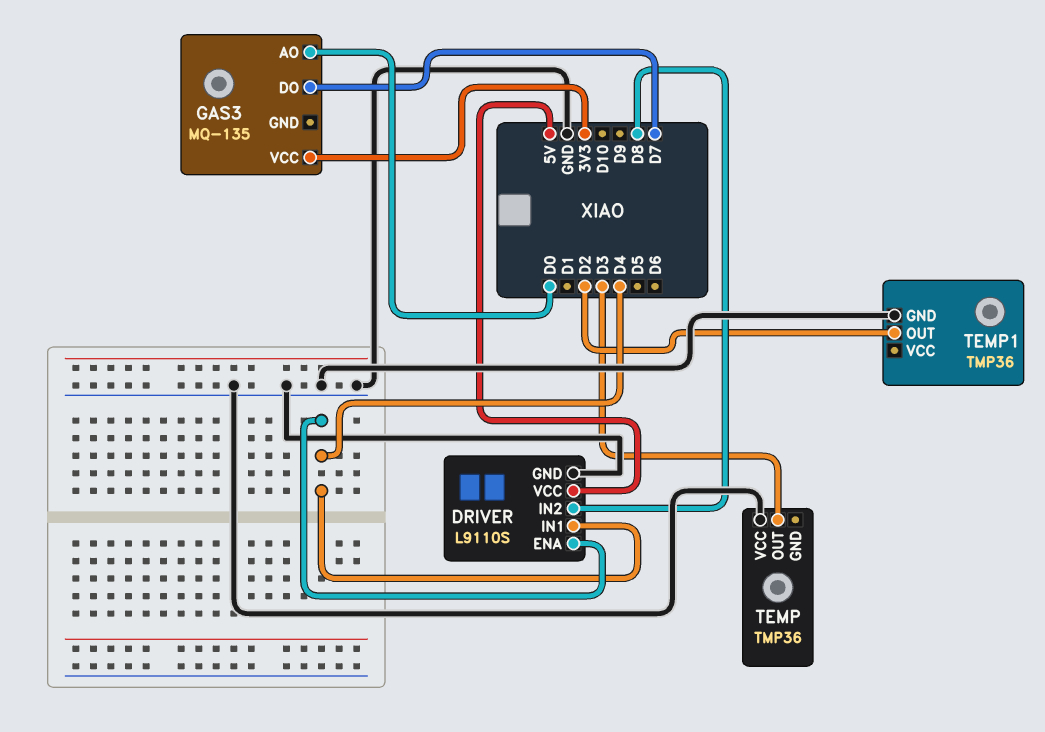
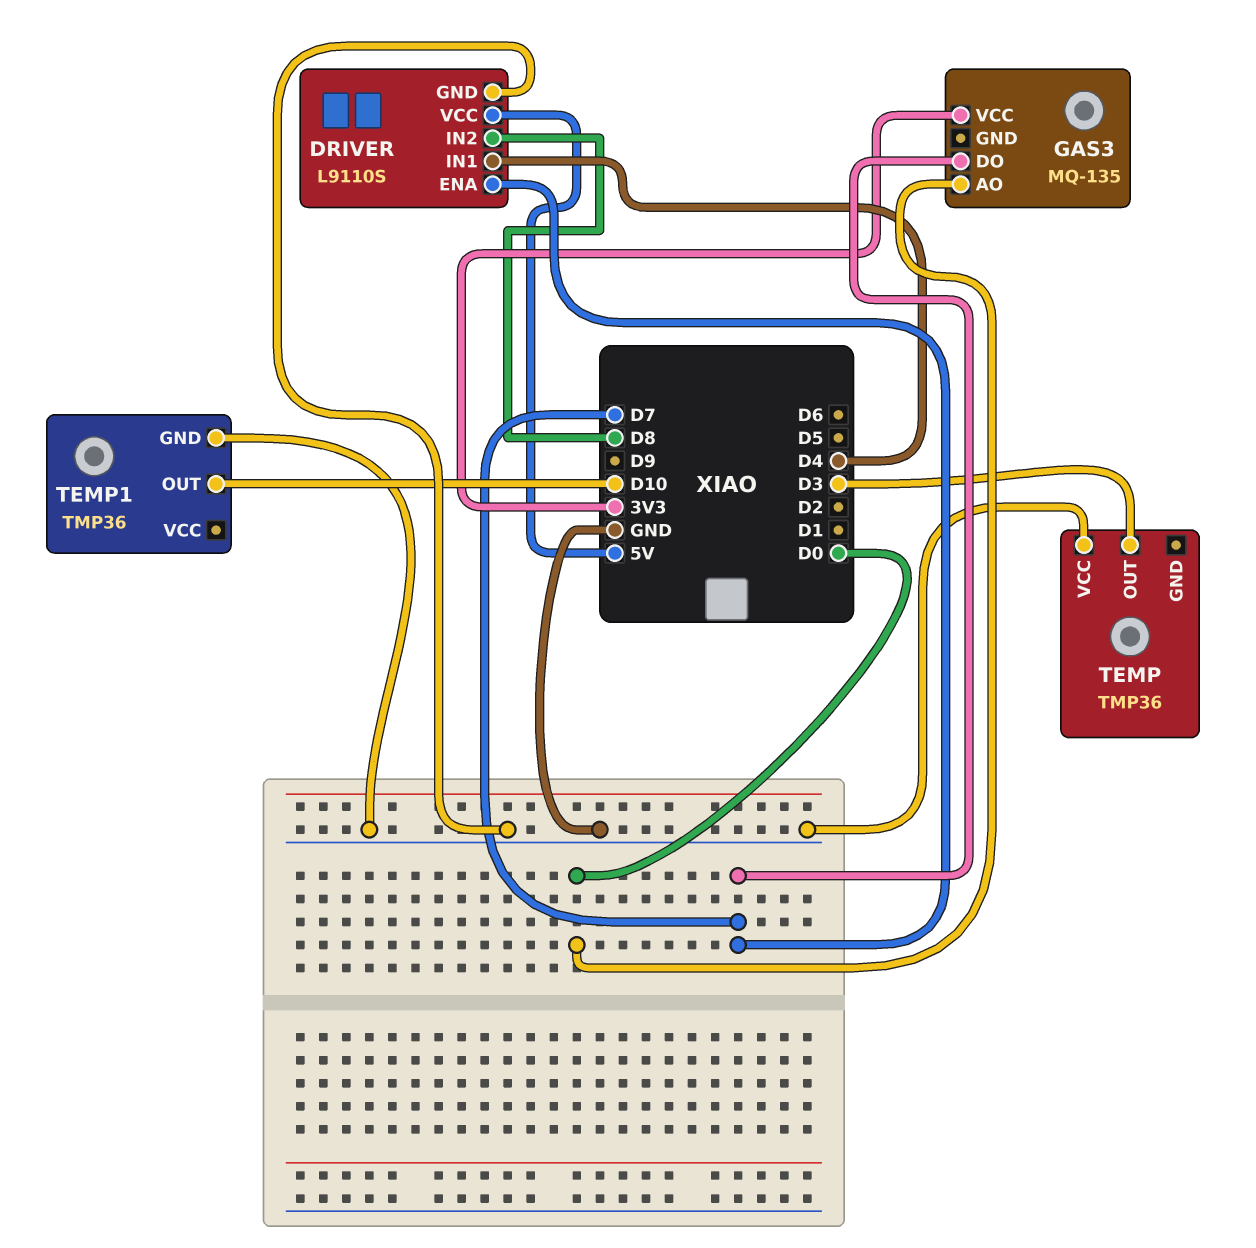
DRIVER pin ENA: D4 -> D7
TEMP1 pin OUT: D2 -> D10

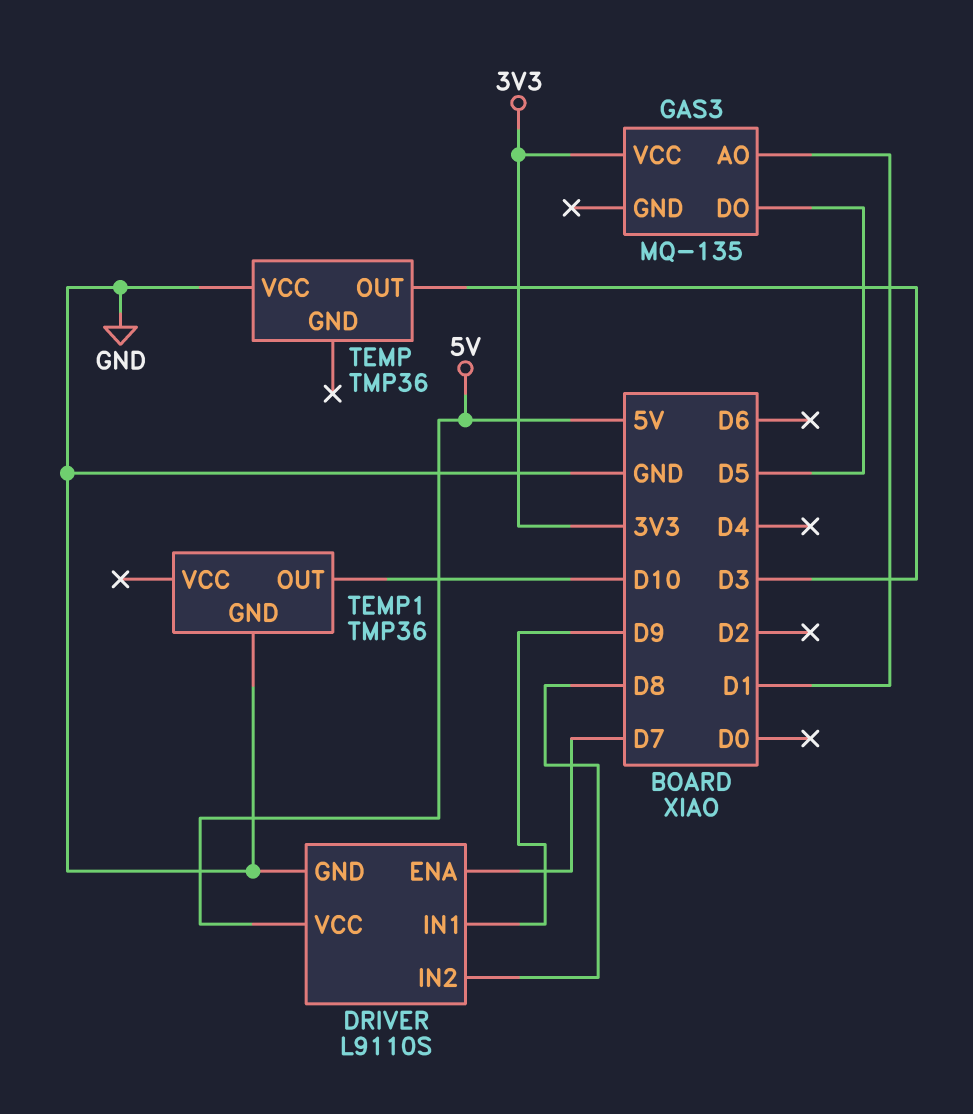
DRIVER pin IN1: D4 -> D9
GAS3 pin AO: D0 -> D1
GAS3 pin DO: D7 -> D5

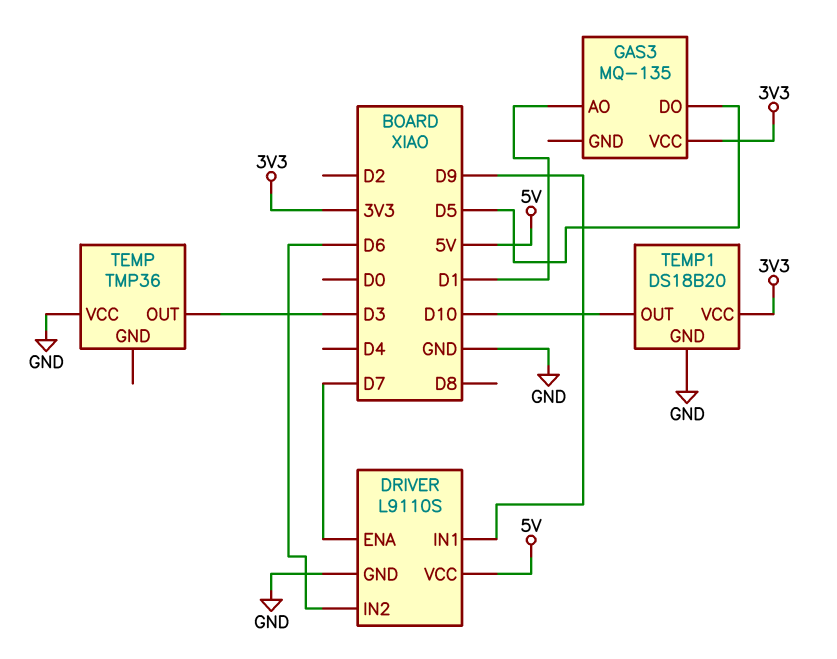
DRIVER pin IN2: D8 -> D6
TEMP1: TMP36 -> DS18B20
TEMP1 pin VCC: none -> 3V3

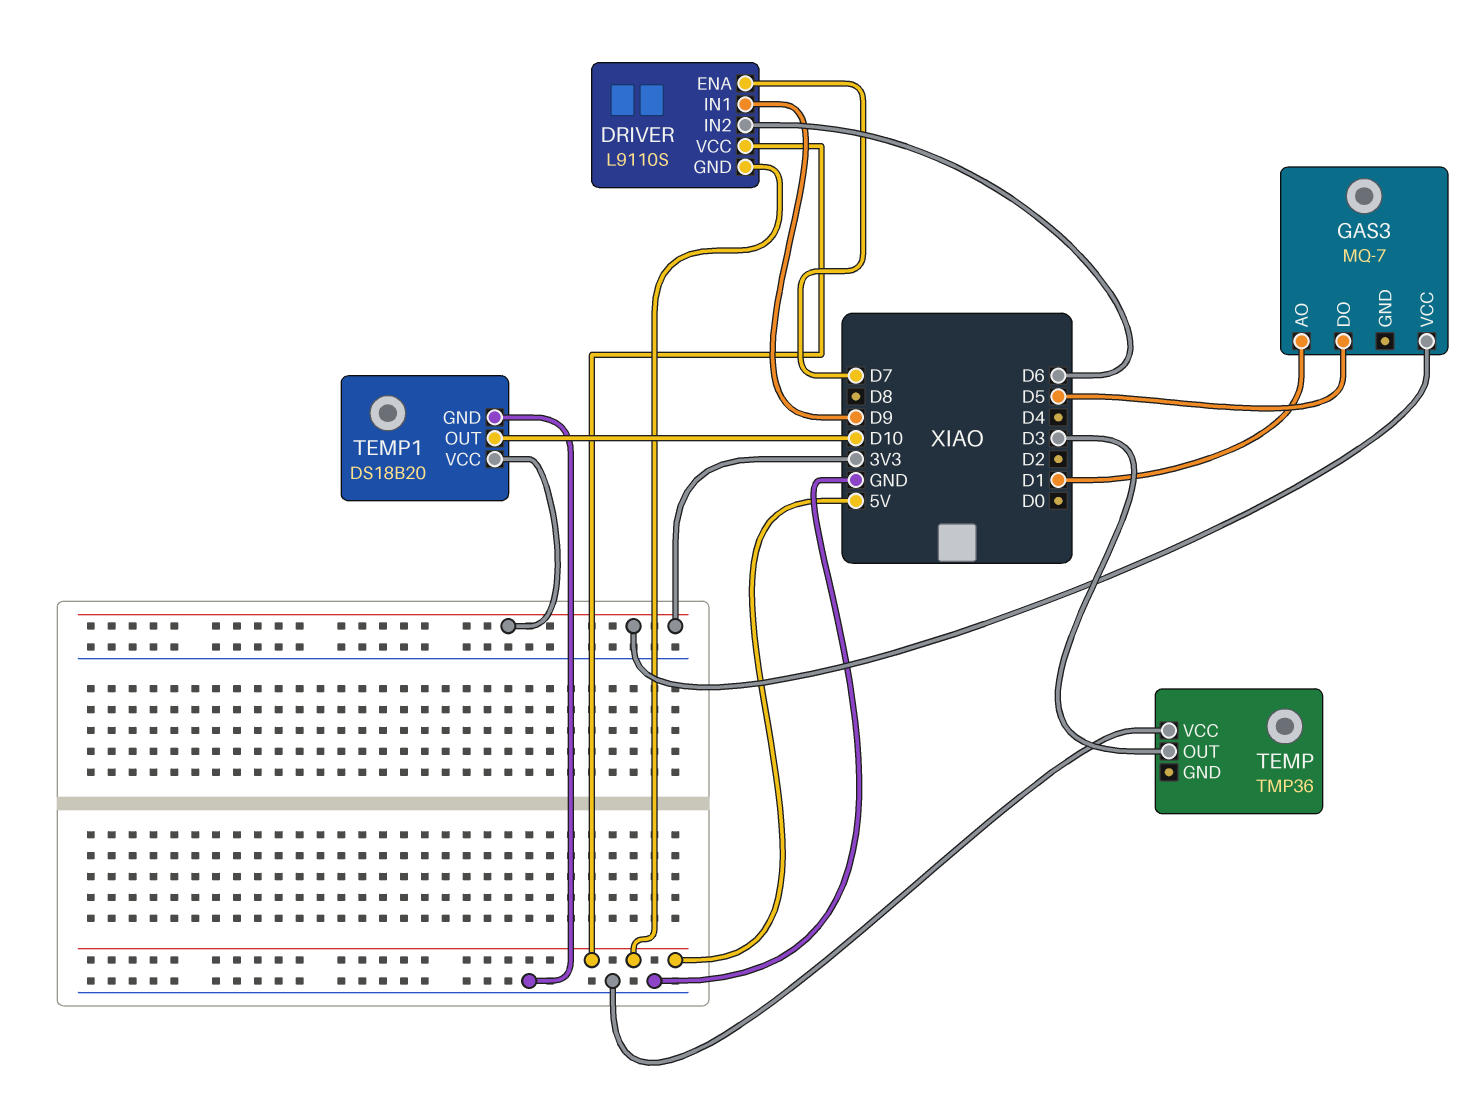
DRIVER pin GND: GND -> 5V
GAS3: MQ-135 -> MQ-7

